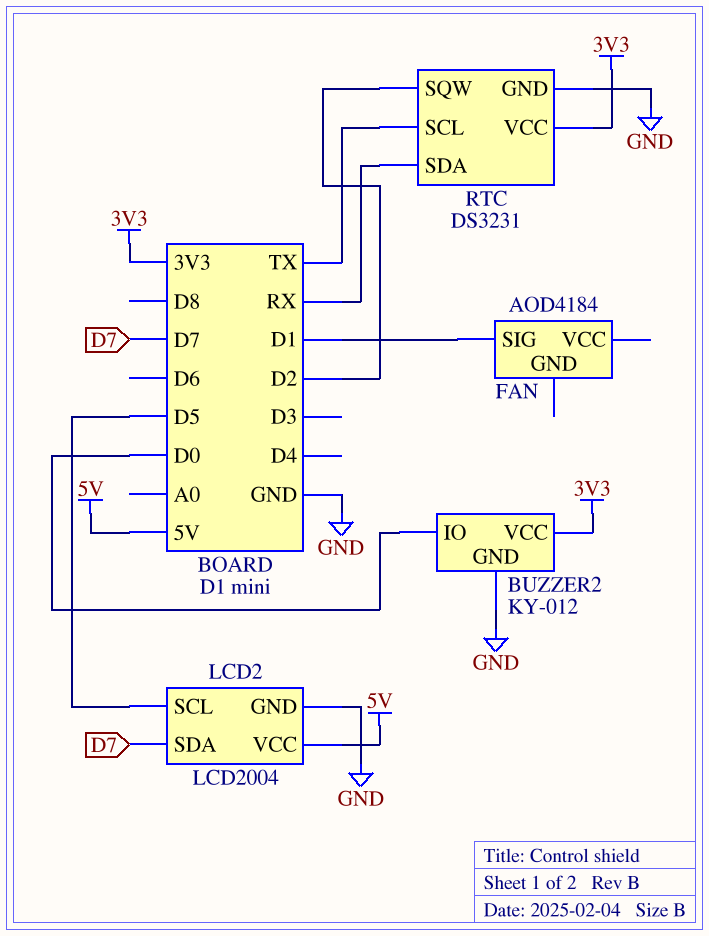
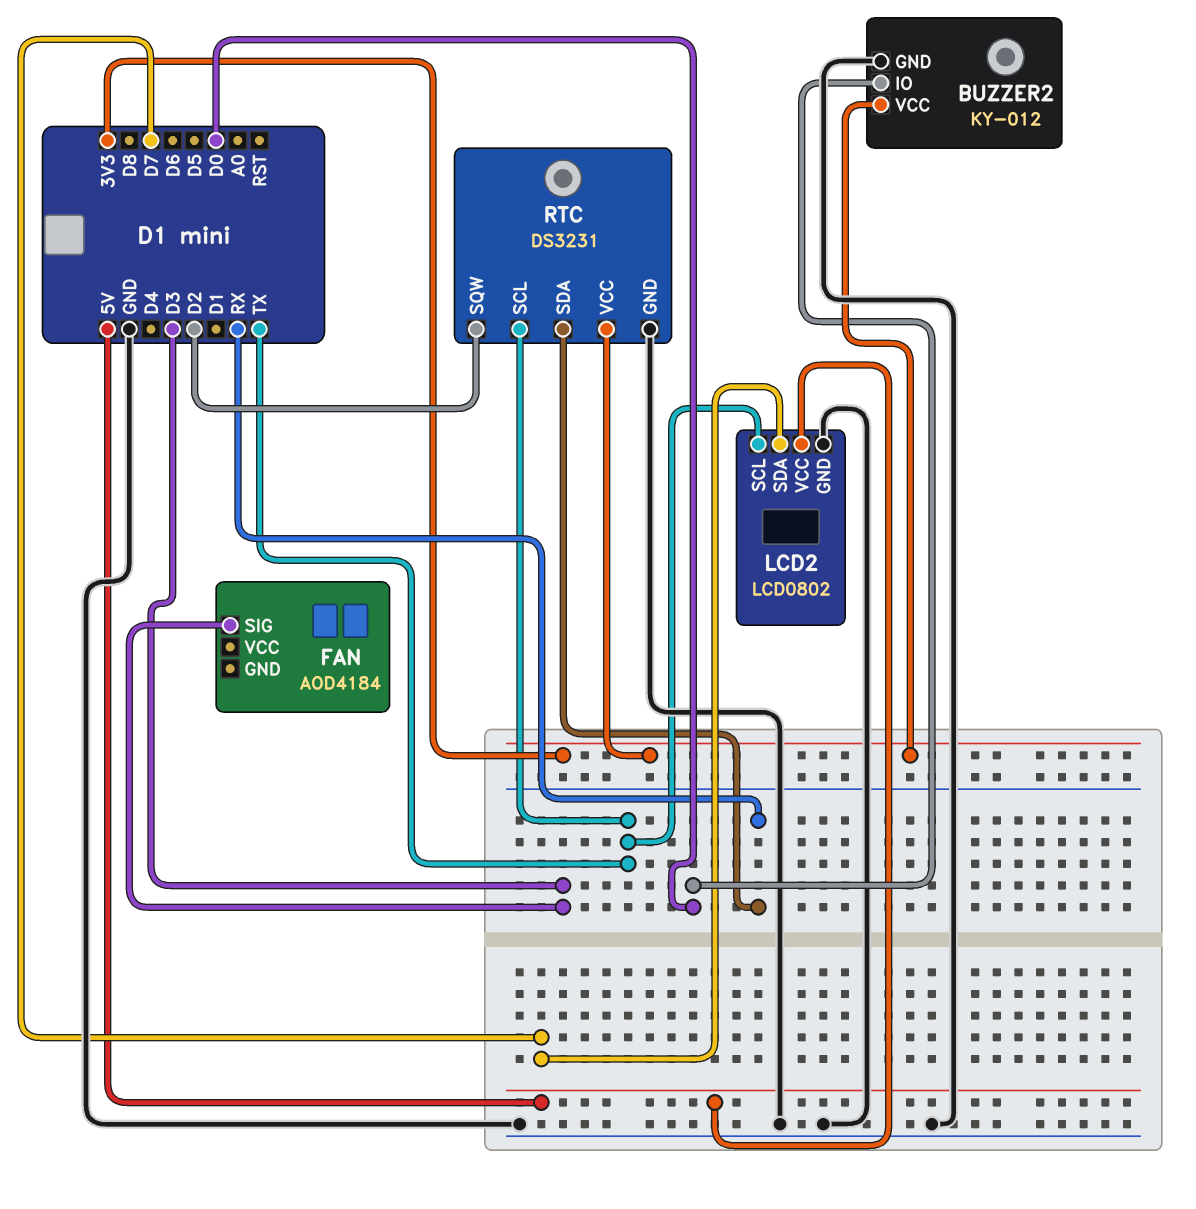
FAN pin SIG: D1 -> D3
LCD2: LCD2004 -> LCD0802
LCD2 pin SCL: D5 -> TX

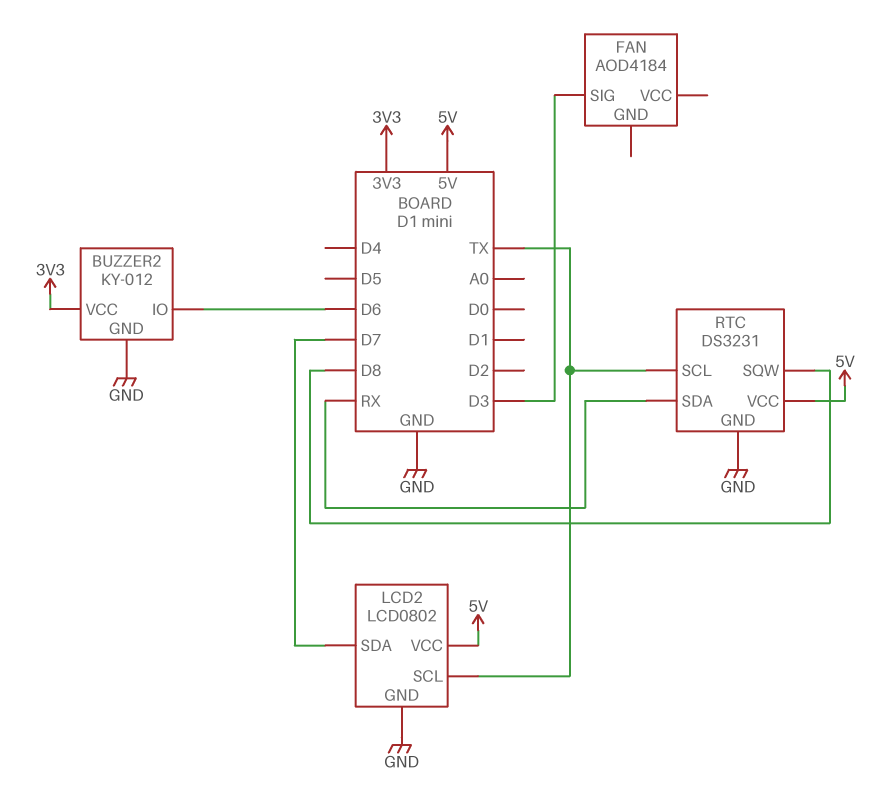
BUZZER2 pin IO: D0 -> D6
RTC pin SQW: D2 -> D8
RTC pin VCC: 3V3 -> 5V

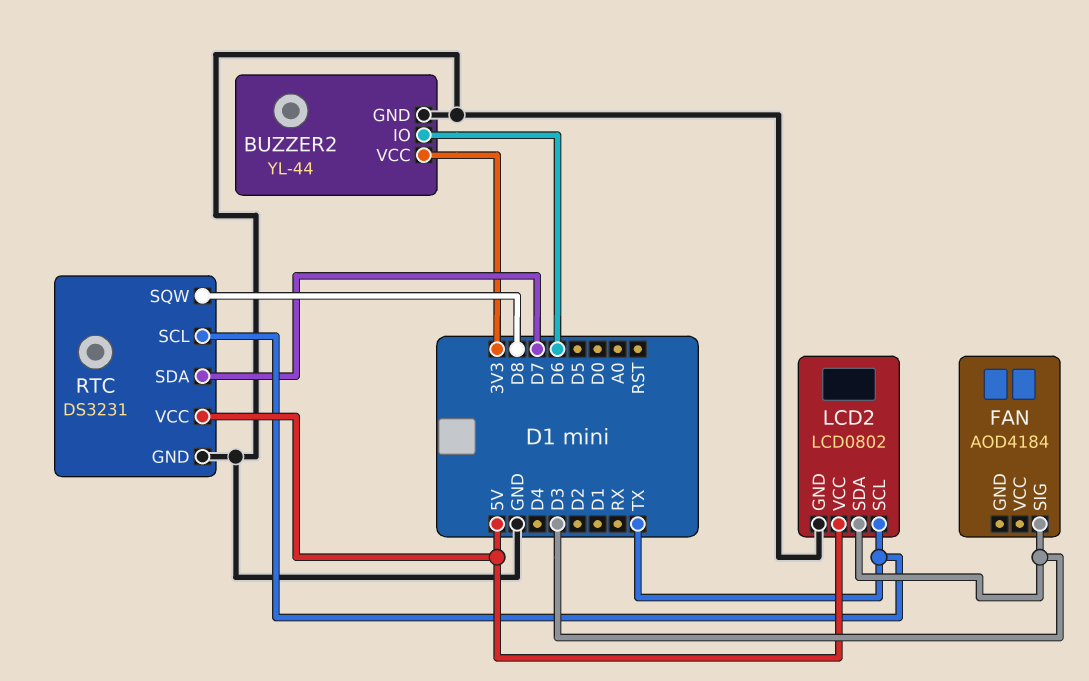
BUZZER2: KY-012 -> YL-44
LCD2 pin SDA: D7 -> D3
RTC pin SDA: RX -> D7

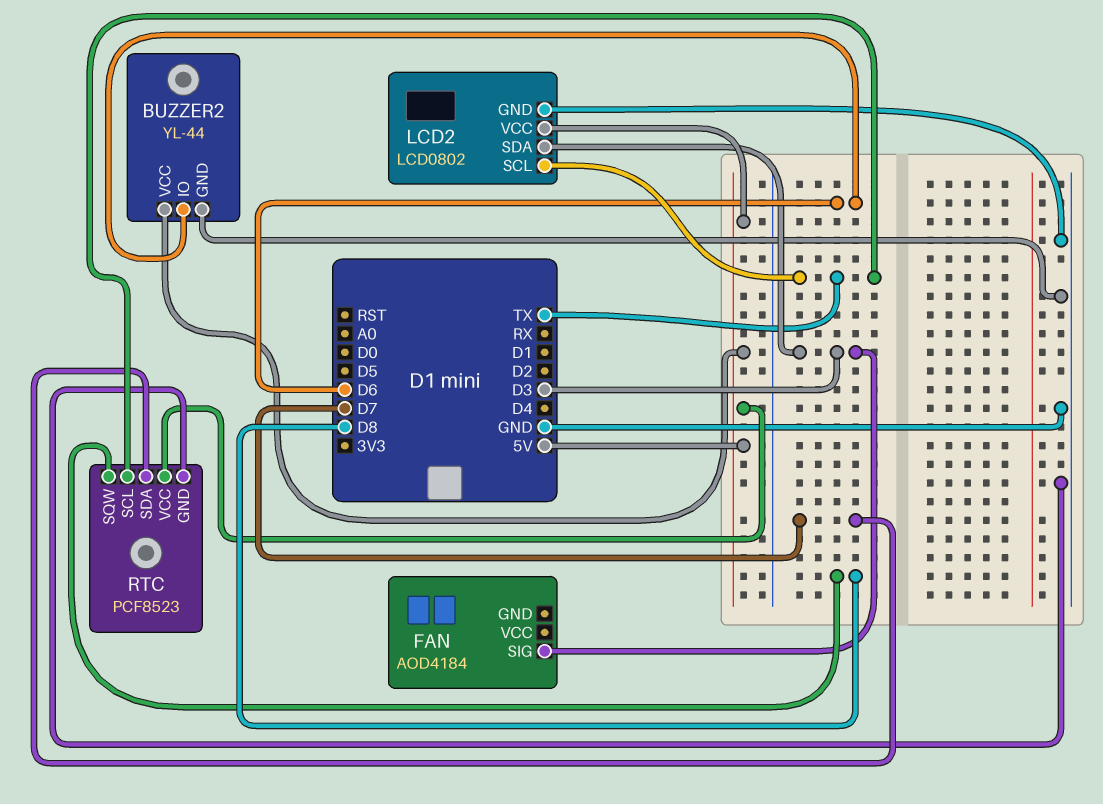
BUZZER2 pin VCC: 3V3 -> 5V
RTC: DS3231 -> PCF8523

